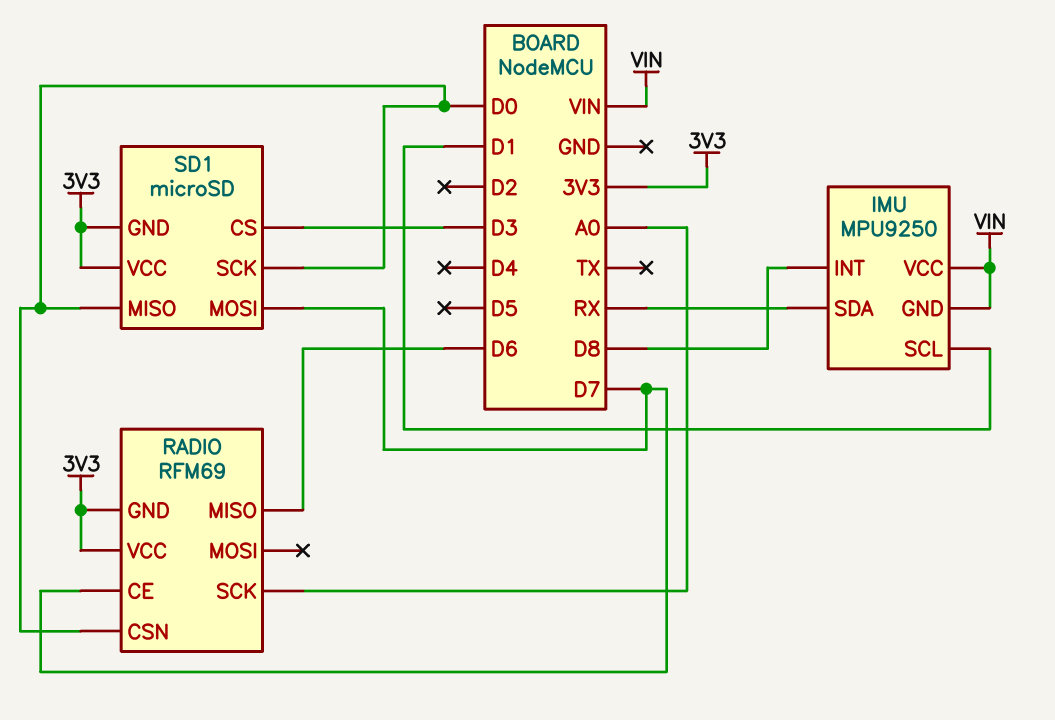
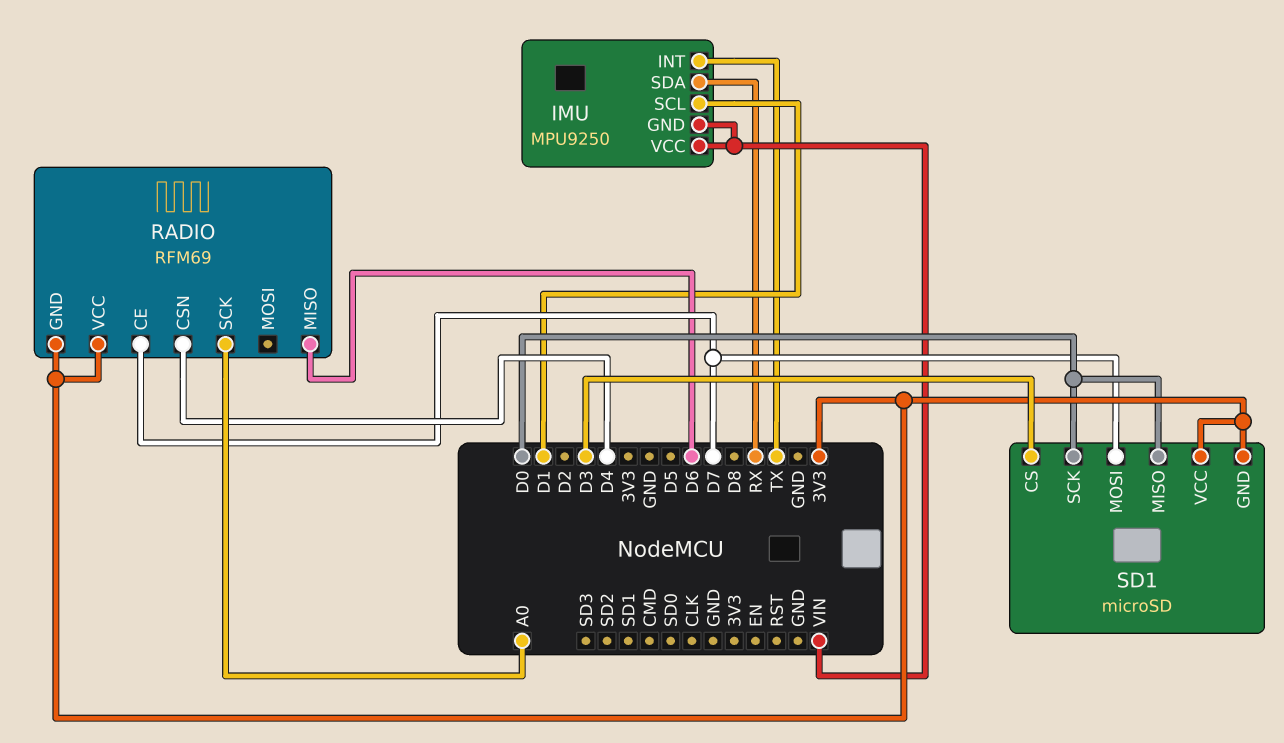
IMU pin INT: D8 -> TX
RADIO pin CSN: D0 -> D4

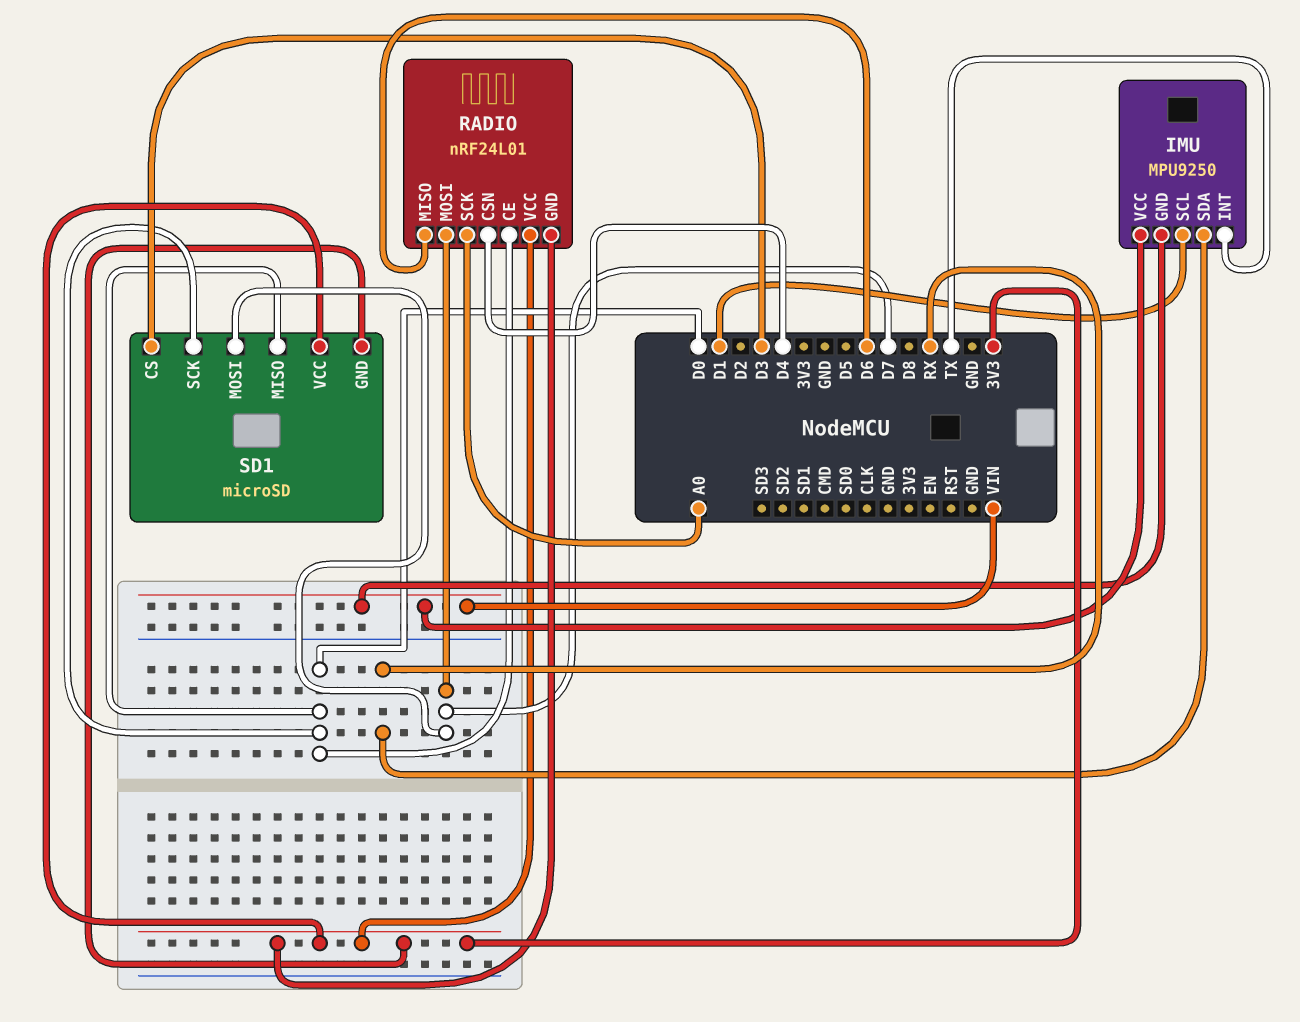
RADIO: RFM69 -> nRF24L01
RADIO pin CE: D7 -> D0
RADIO pin MOSI: none -> D7

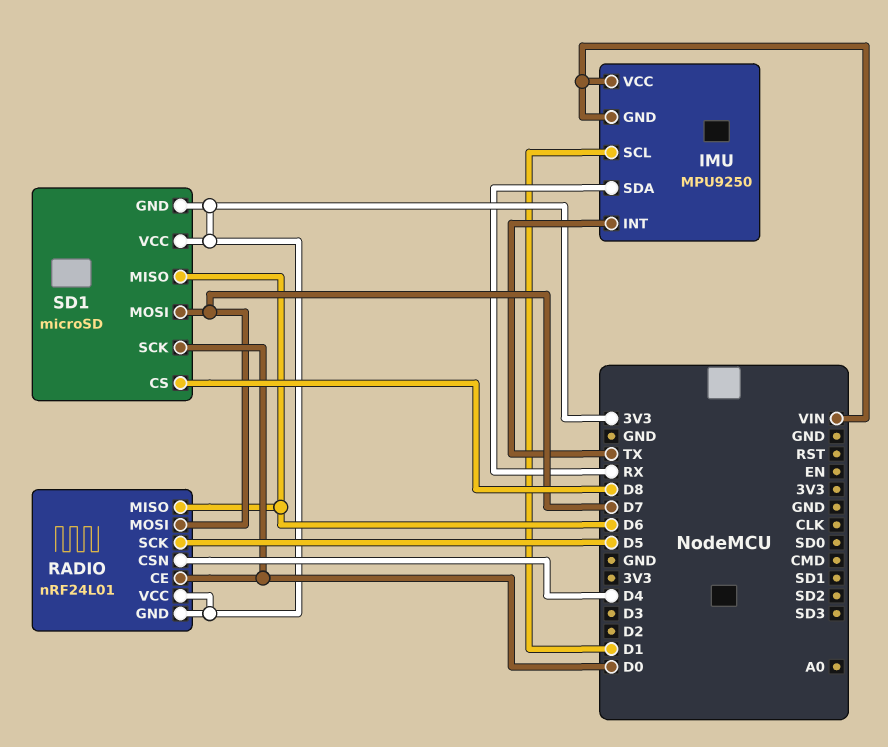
RADIO pin SCK: A0 -> D5
SD1 pin CS: D3 -> D8
SD1 pin MISO: D0 -> D6

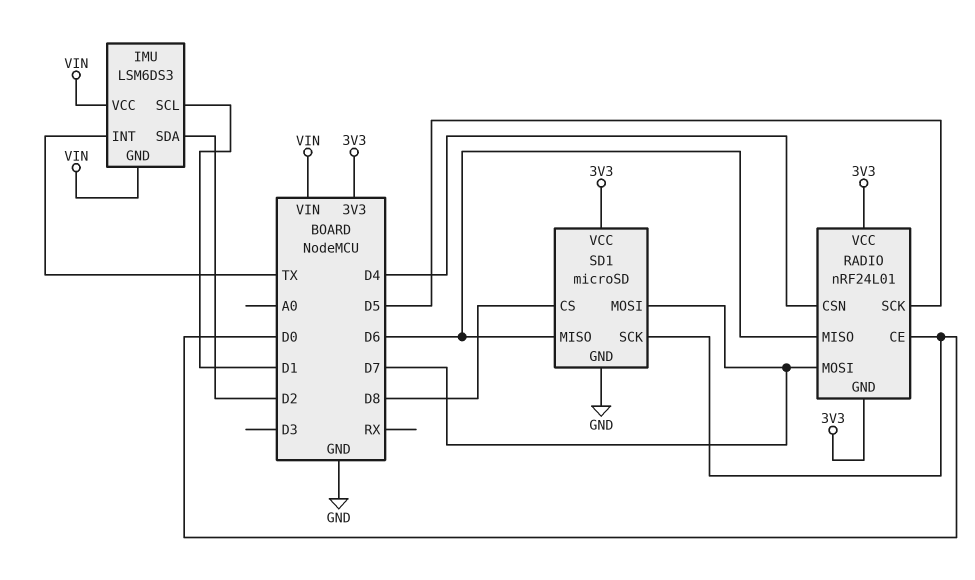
IMU: MPU9250 -> LSM6DS3
IMU pin SDA: RX -> D2
SD1 pin GND: 3V3 -> GND

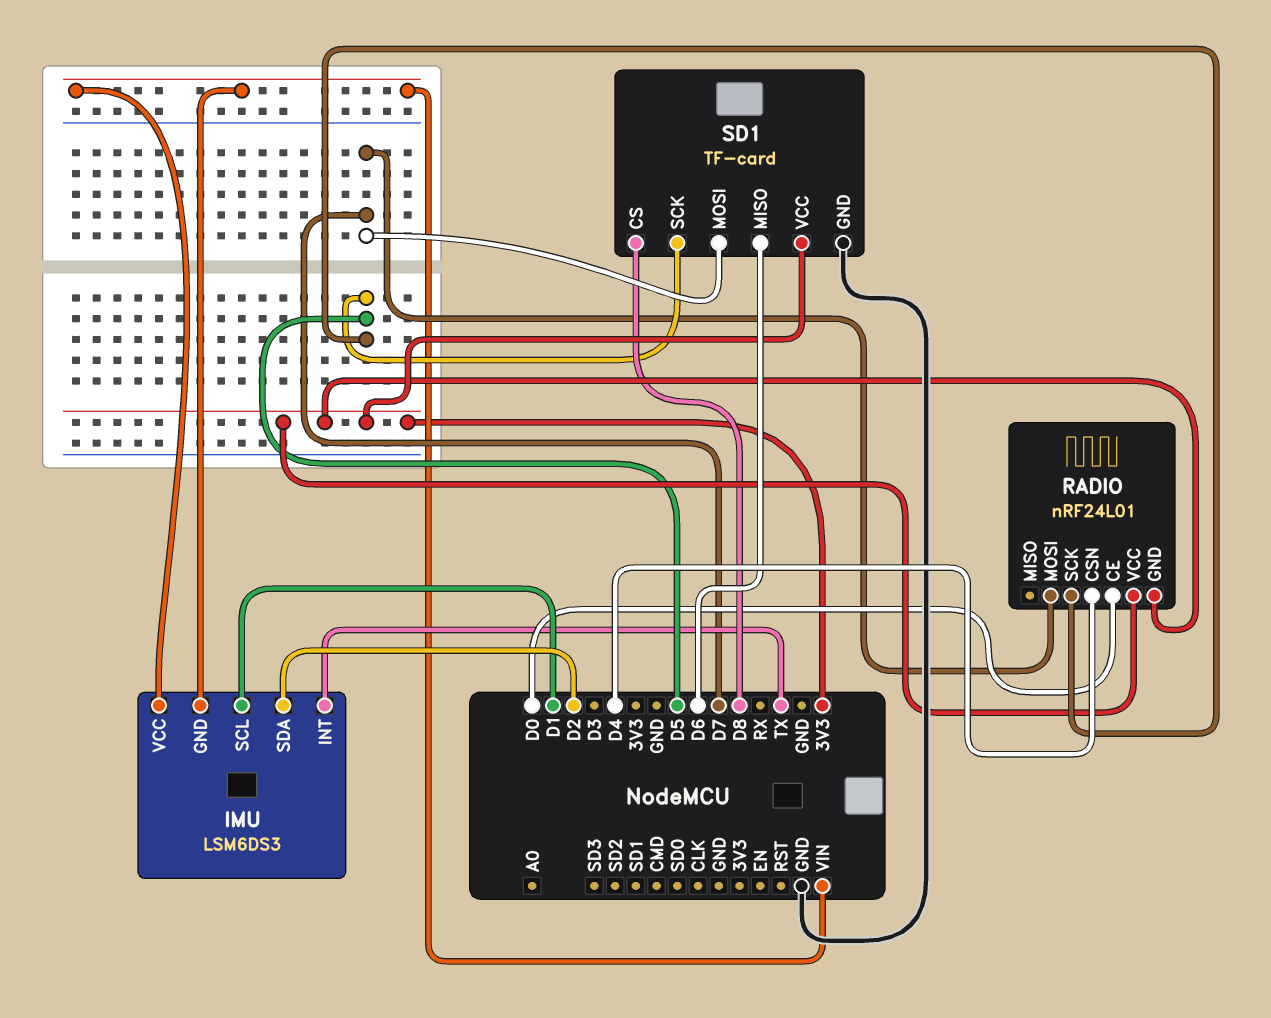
RADIO pin MISO: D6 -> none
SD1: microSD -> TF-card
SD1 pin SCK: D0 -> D5

